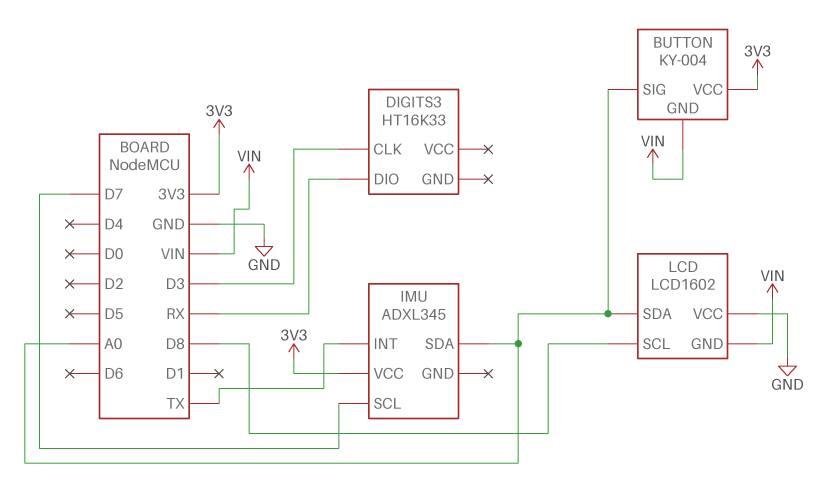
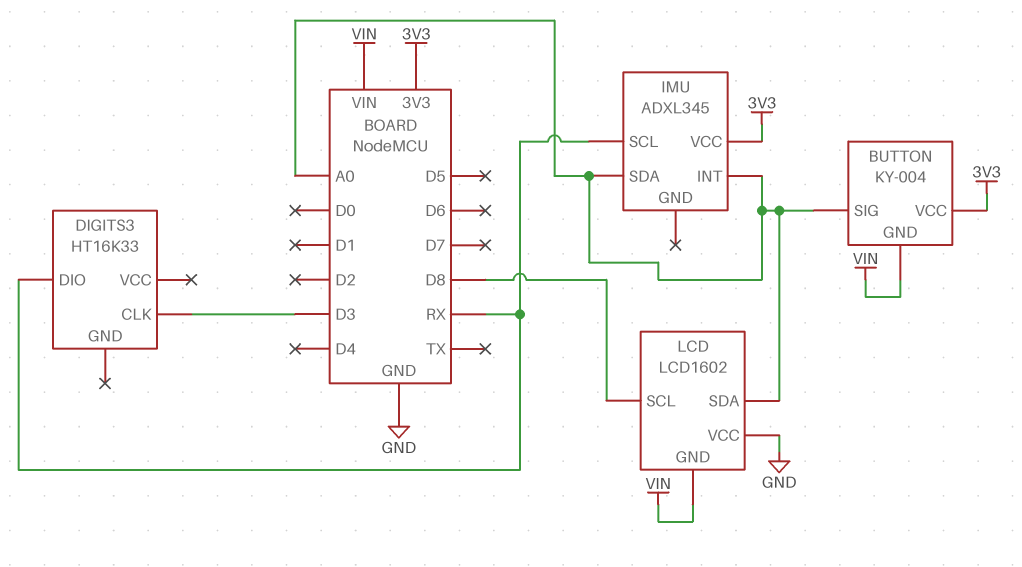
IMU pin INT: TX -> A0
IMU pin SCL: D7 -> RX

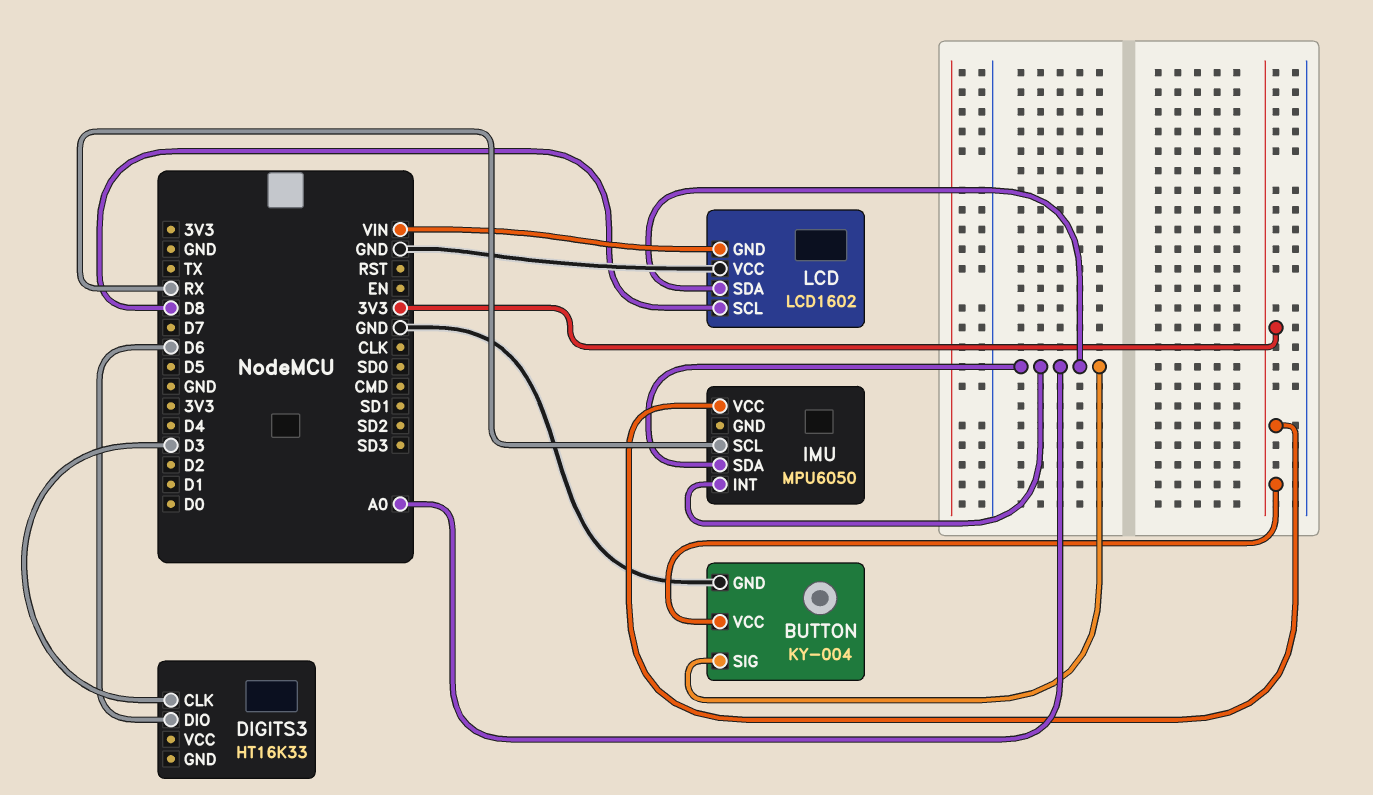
BUTTON pin GND: VIN -> GND
DIGITS3 pin DIO: RX -> D6
IMU: ADXL345 -> MPU6050

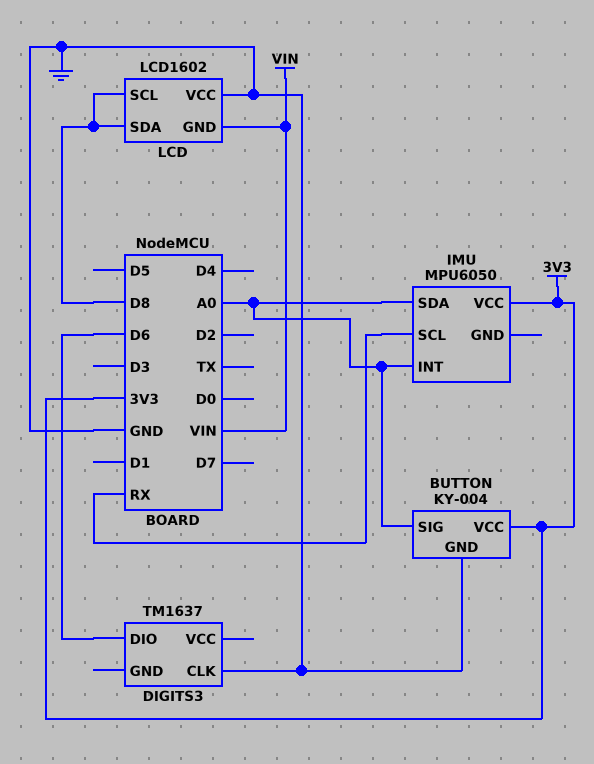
DIGITS3: HT16K33 -> TM1637
DIGITS3 pin CLK: D3 -> GND
LCD pin SDA: A0 -> D8

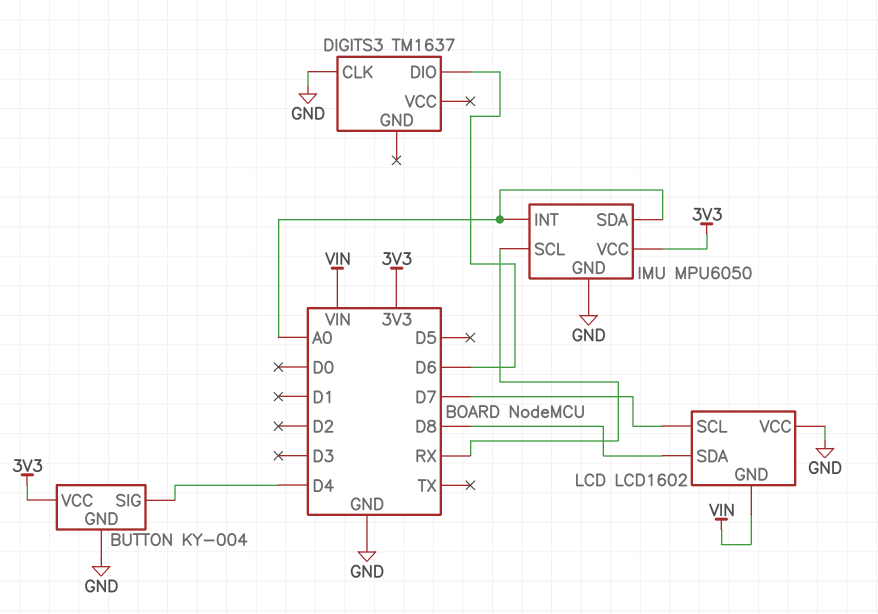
BUTTON pin SIG: A0 -> D4
IMU pin GND: none -> GND
LCD pin SCL: D8 -> D7

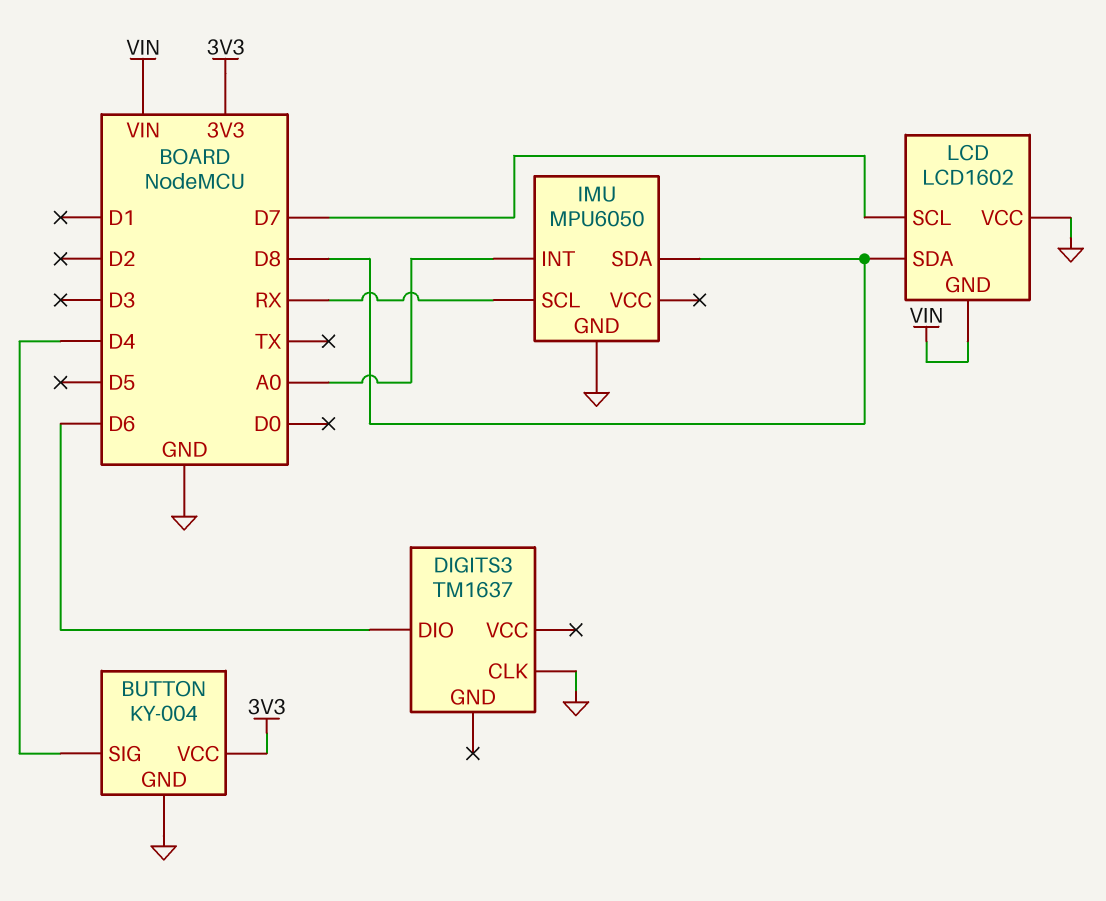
IMU pin SDA: A0 -> D8
IMU pin VCC: 3V3 -> none

